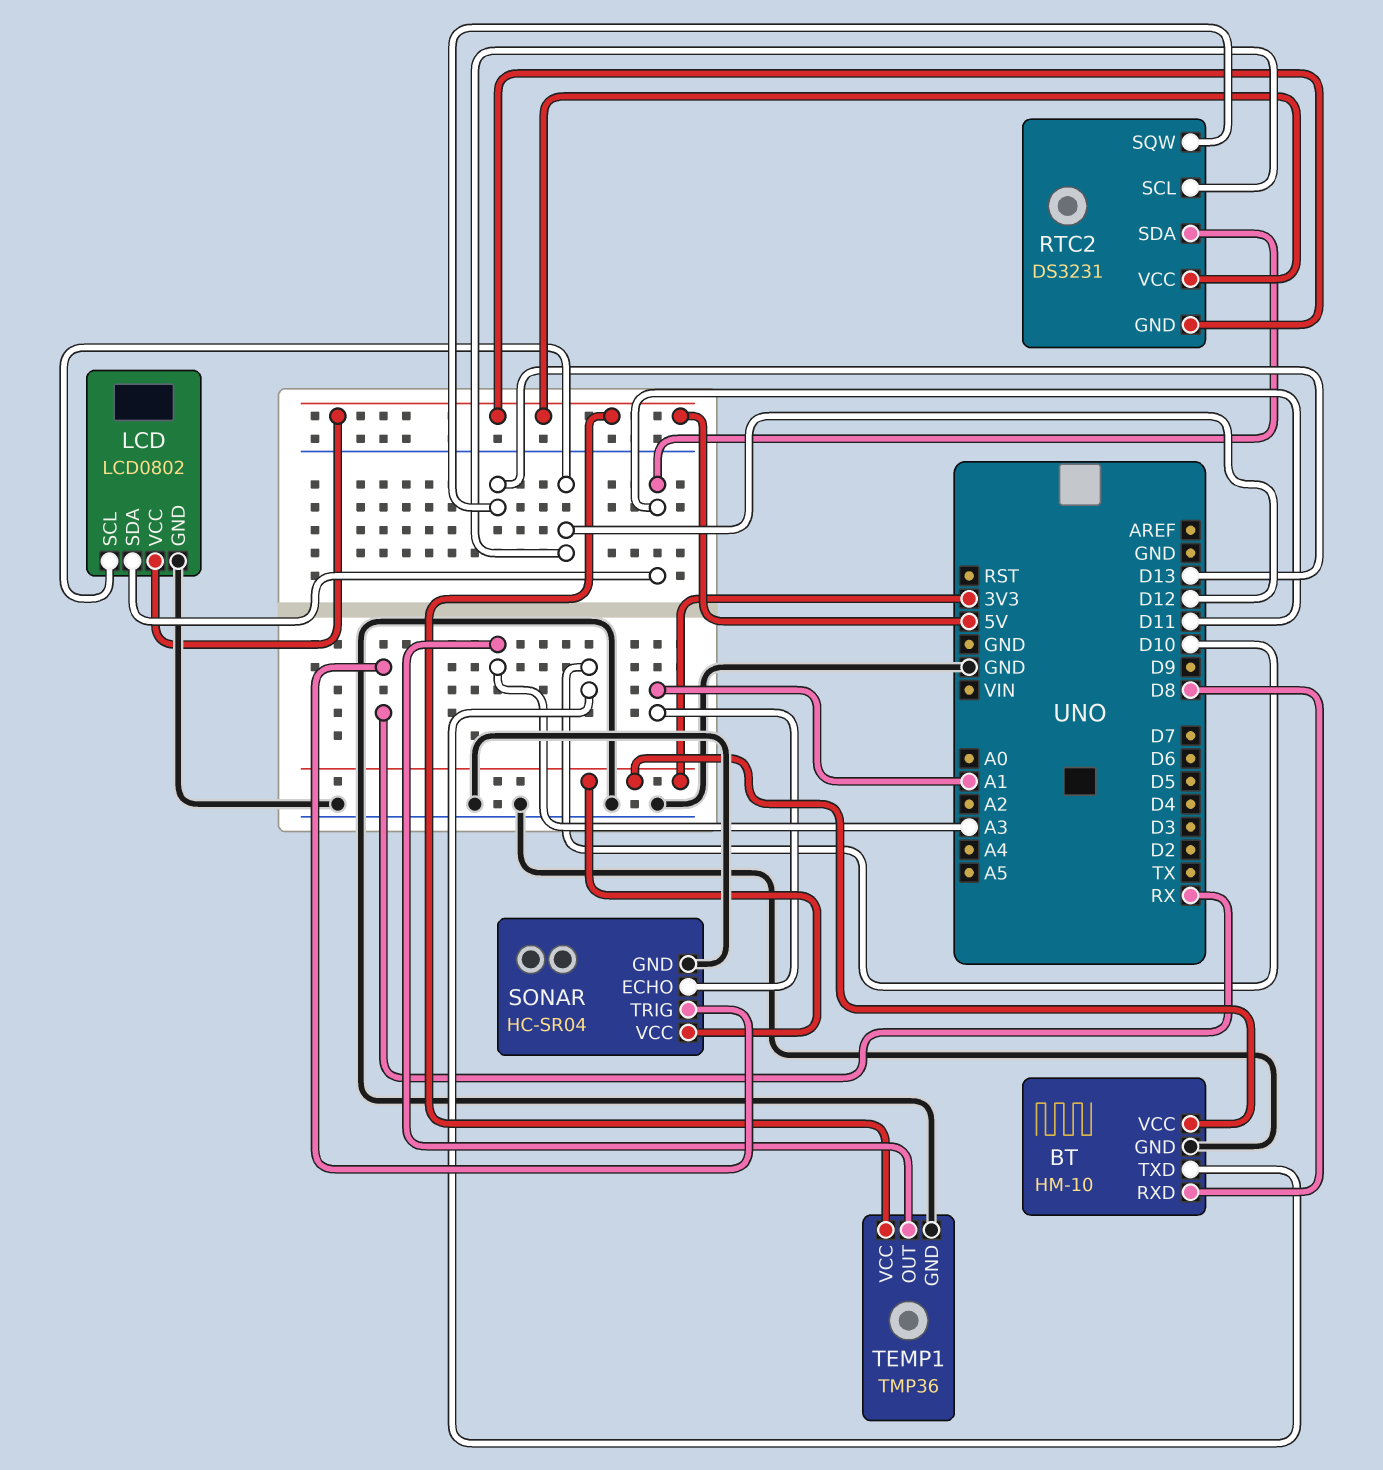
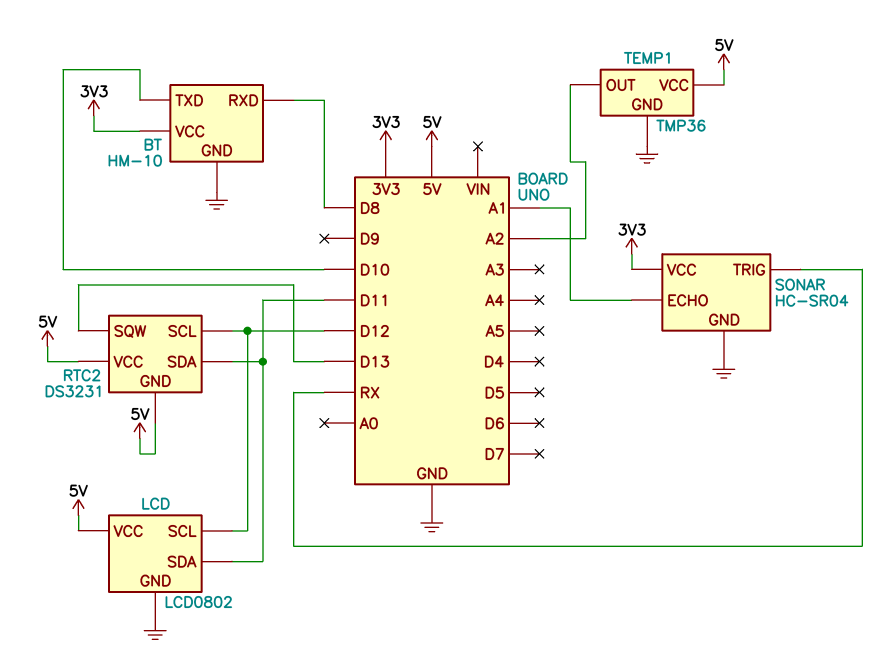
TEMP1 pin OUT: A3 -> A2

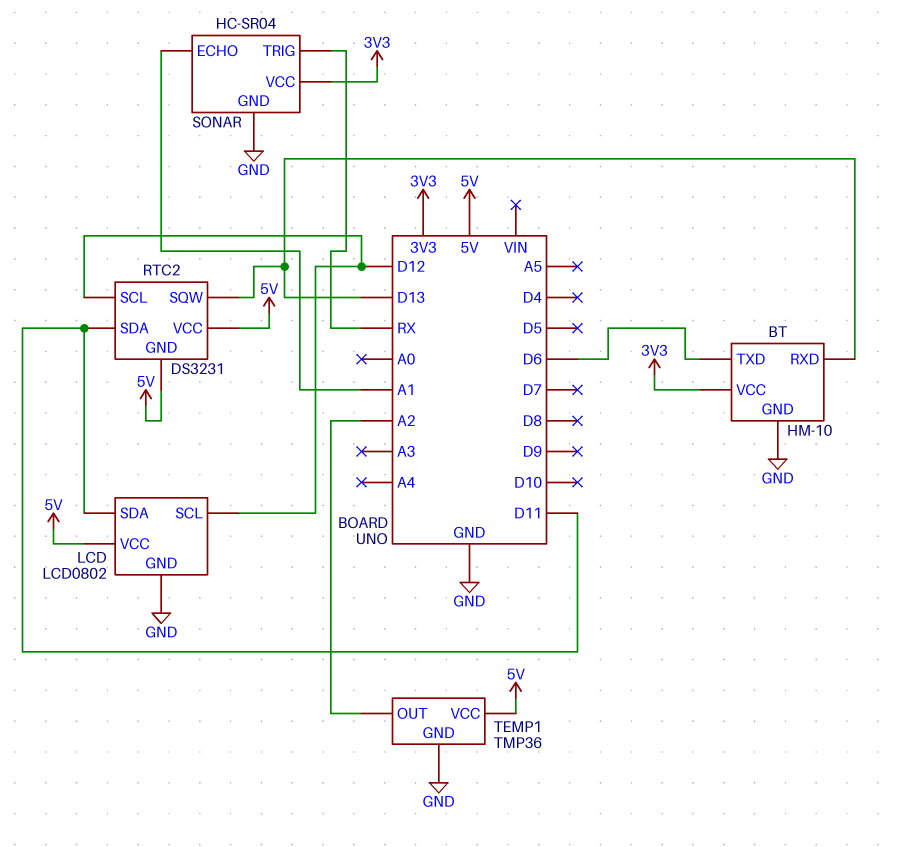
BT pin RXD: D8 -> D13
BT pin TXD: D10 -> D6

